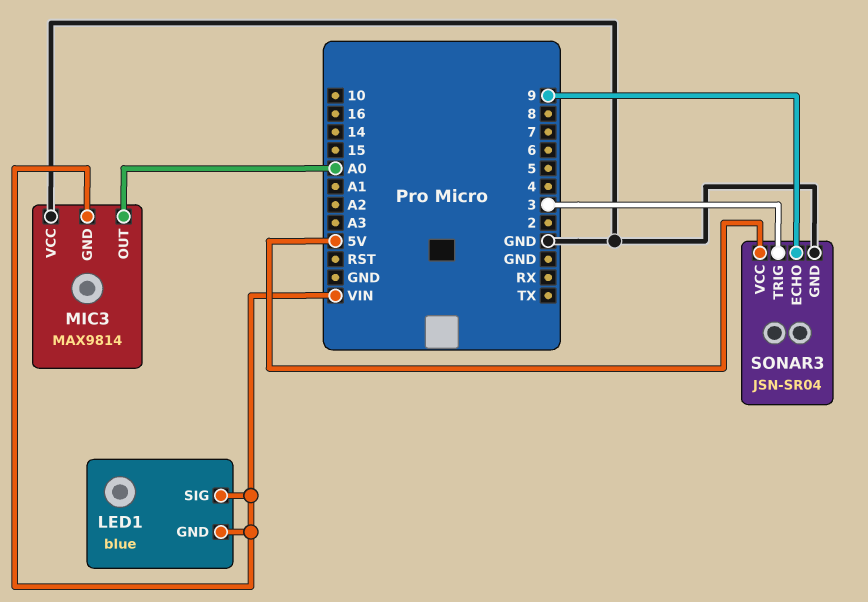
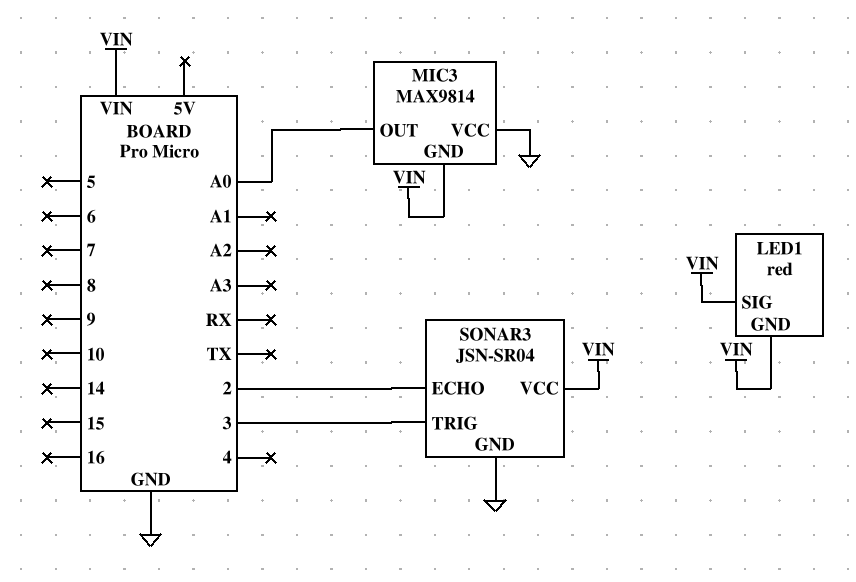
LED1: blue -> red
SONAR3 pin ECHO: 9 -> 2
SONAR3 pin VCC: 5V -> VIN

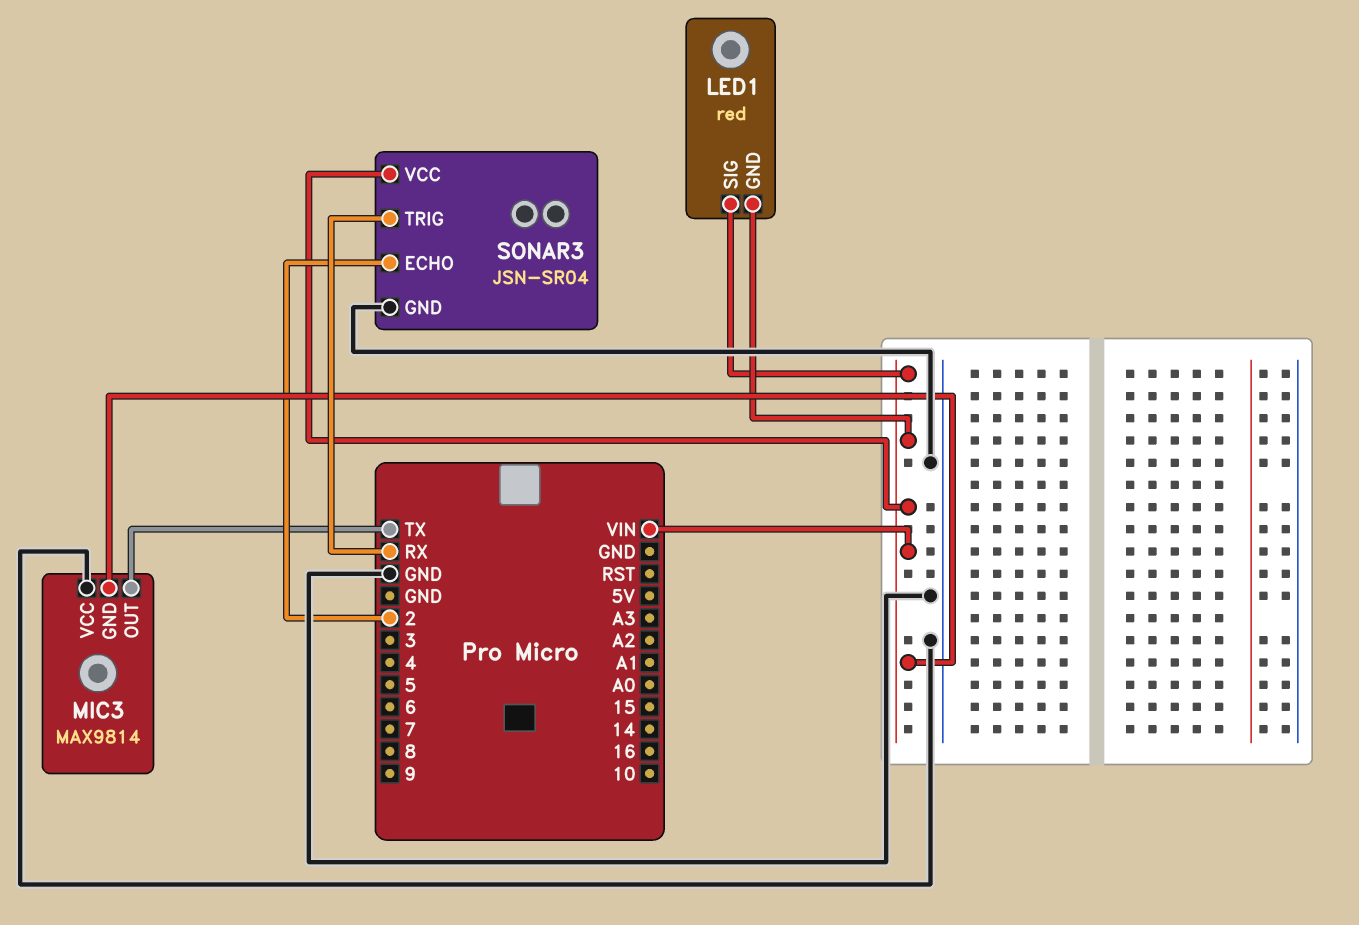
MIC3 pin OUT: A0 -> TX
SONAR3 pin TRIG: 3 -> RX

